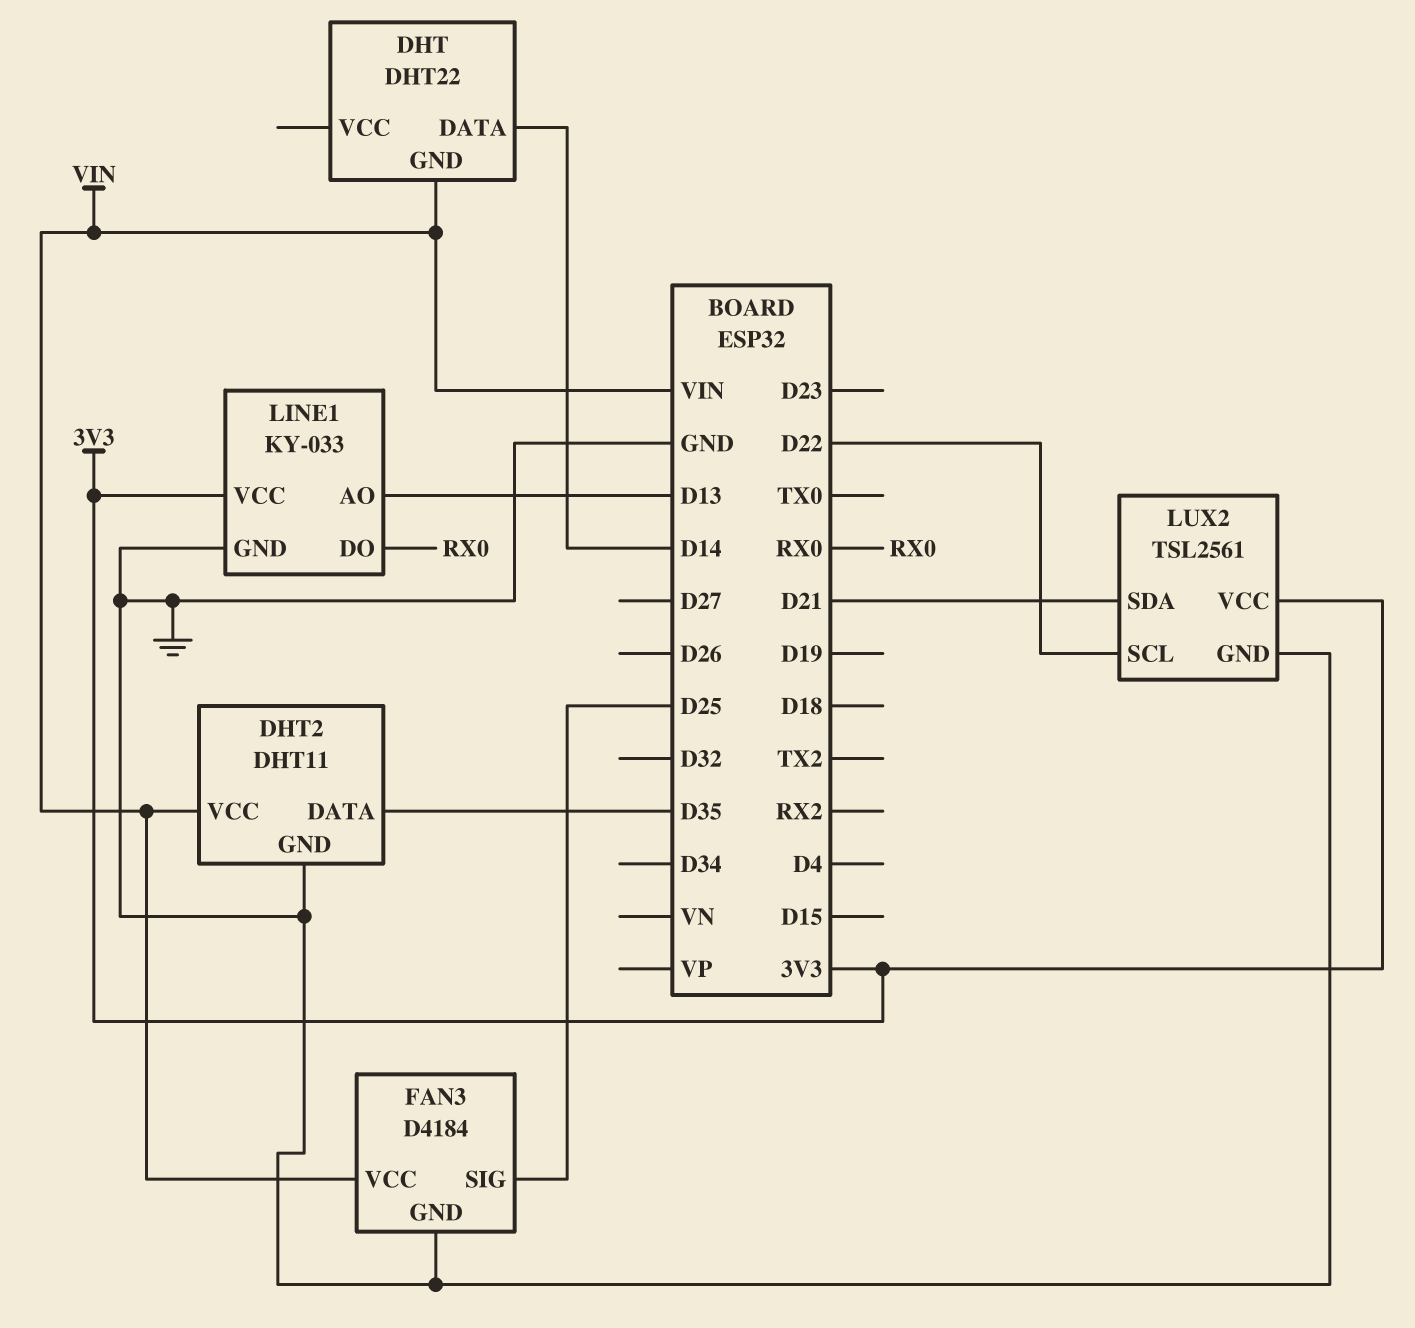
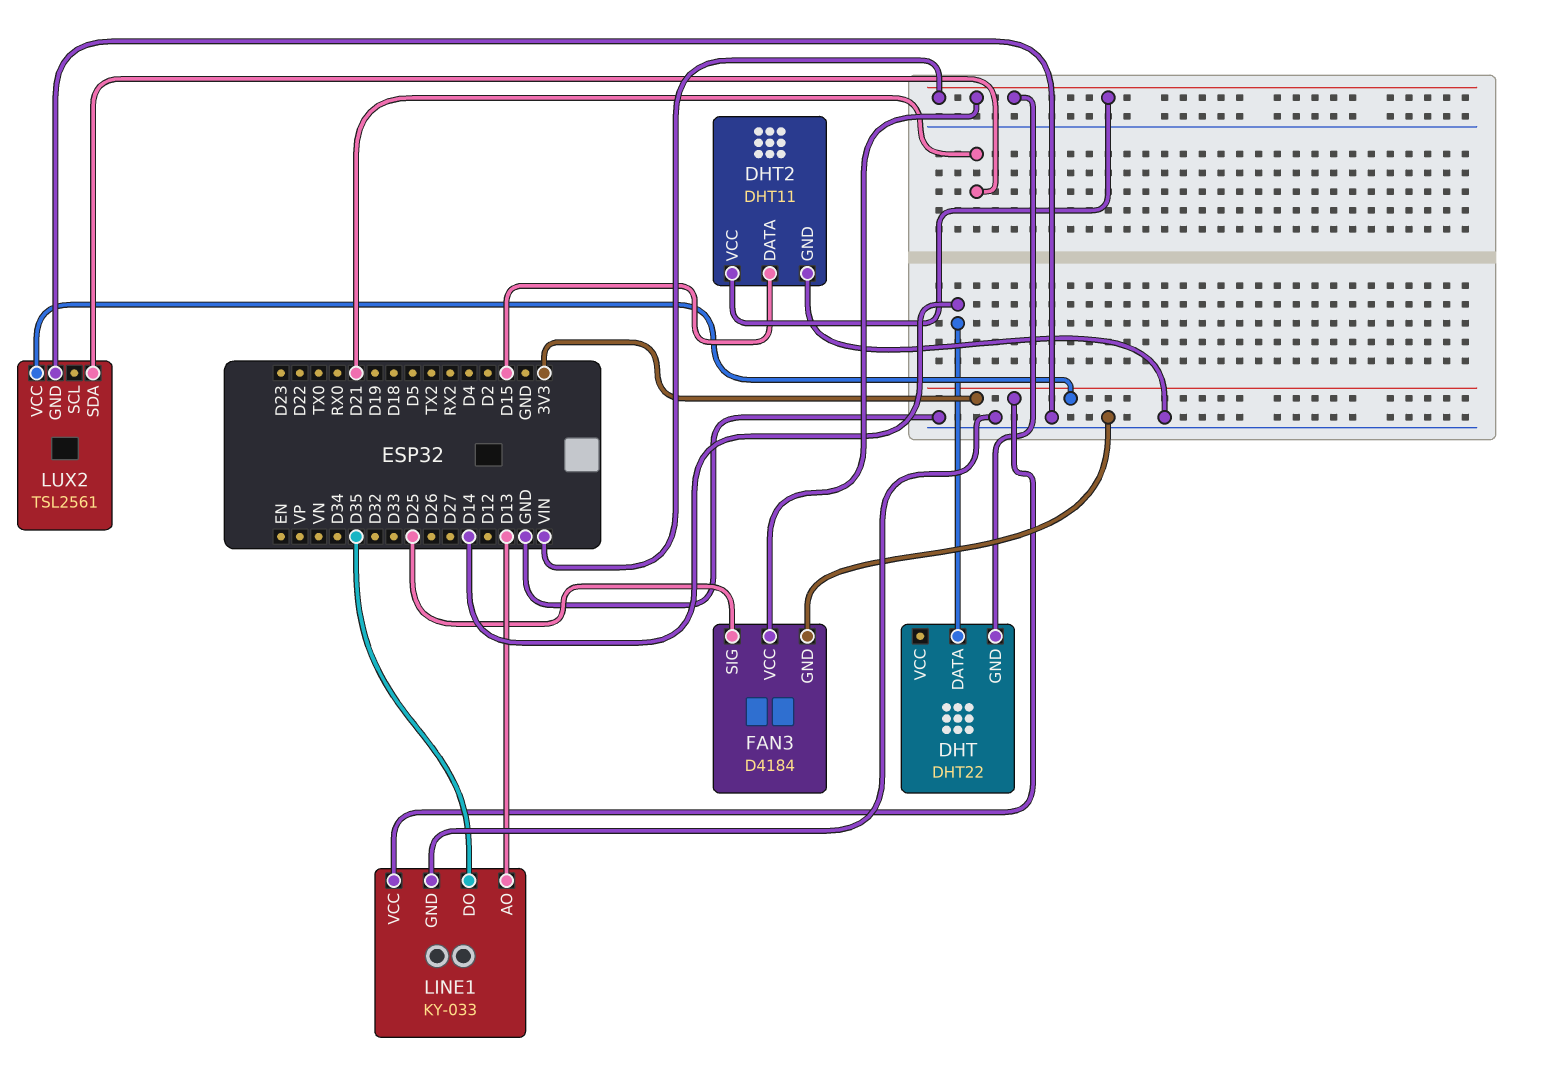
DHT2 pin DATA: D35 -> D15
LINE1 pin DO: RX0 -> D35
LUX2 pin SCL: D22 -> none

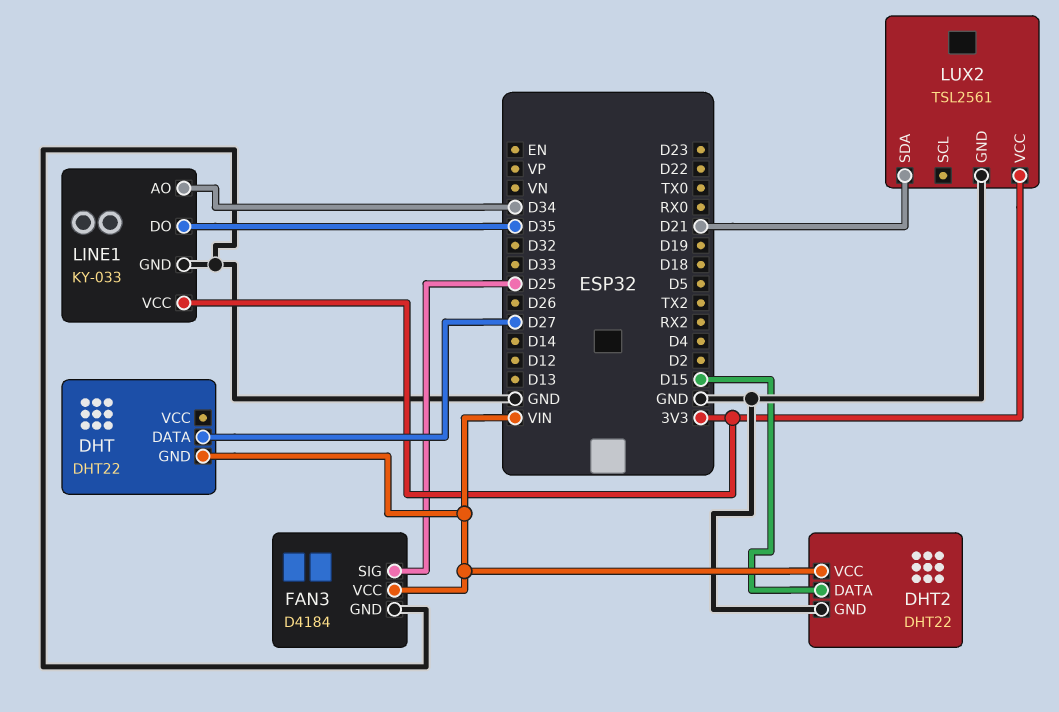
DHT pin DATA: D14 -> D27
DHT2: DHT11 -> DHT22
LINE1 pin AO: D13 -> D34

